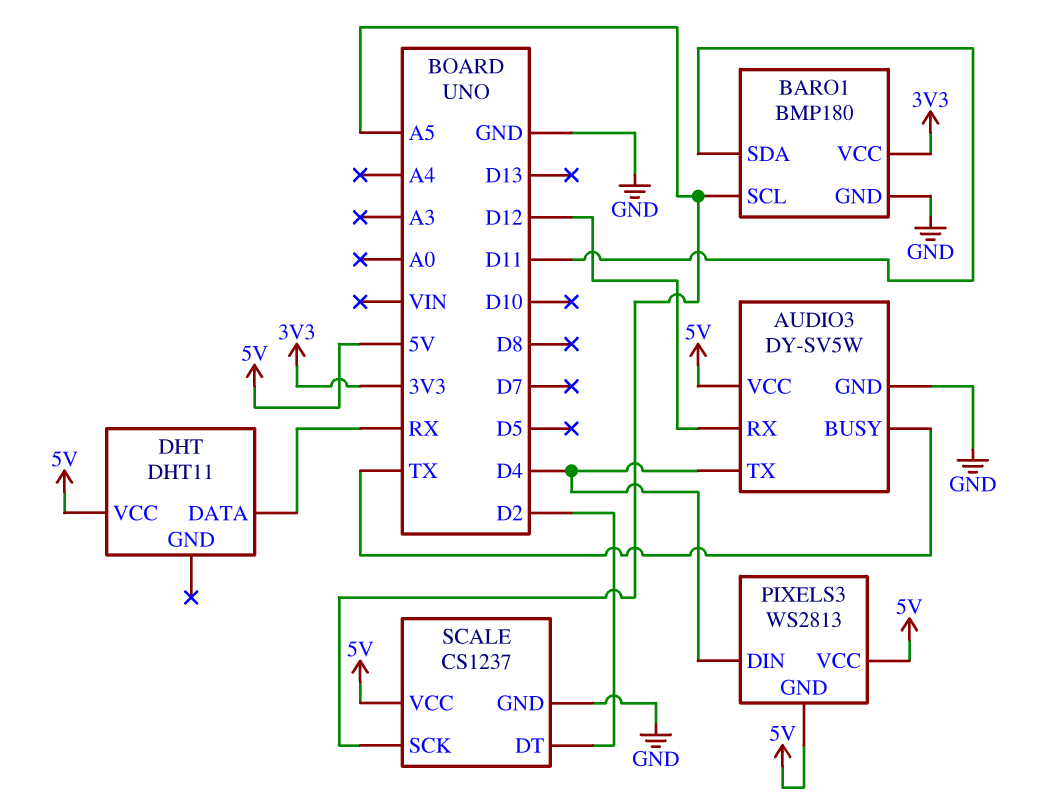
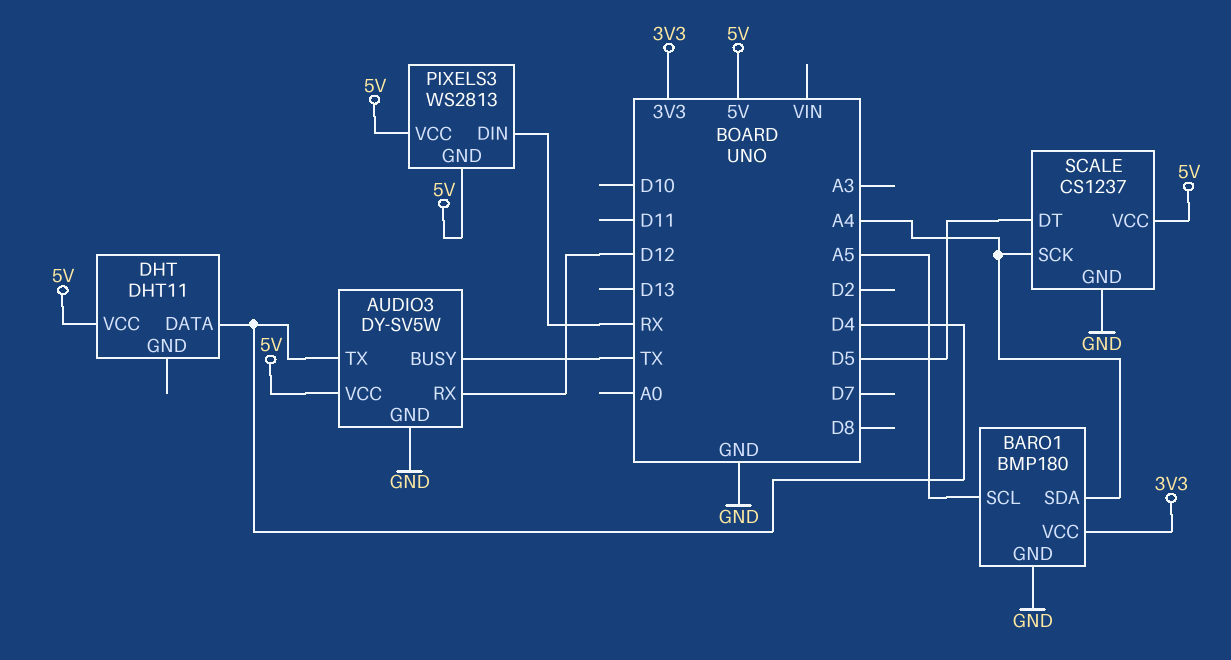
BARO1 pin SDA: D11 -> A4
DHT pin DATA: RX -> D4
PIXELS3 pin DIN: D4 -> RX
SCALE pin DT: D2 -> D5
SCALE pin SCK: A5 -> A4

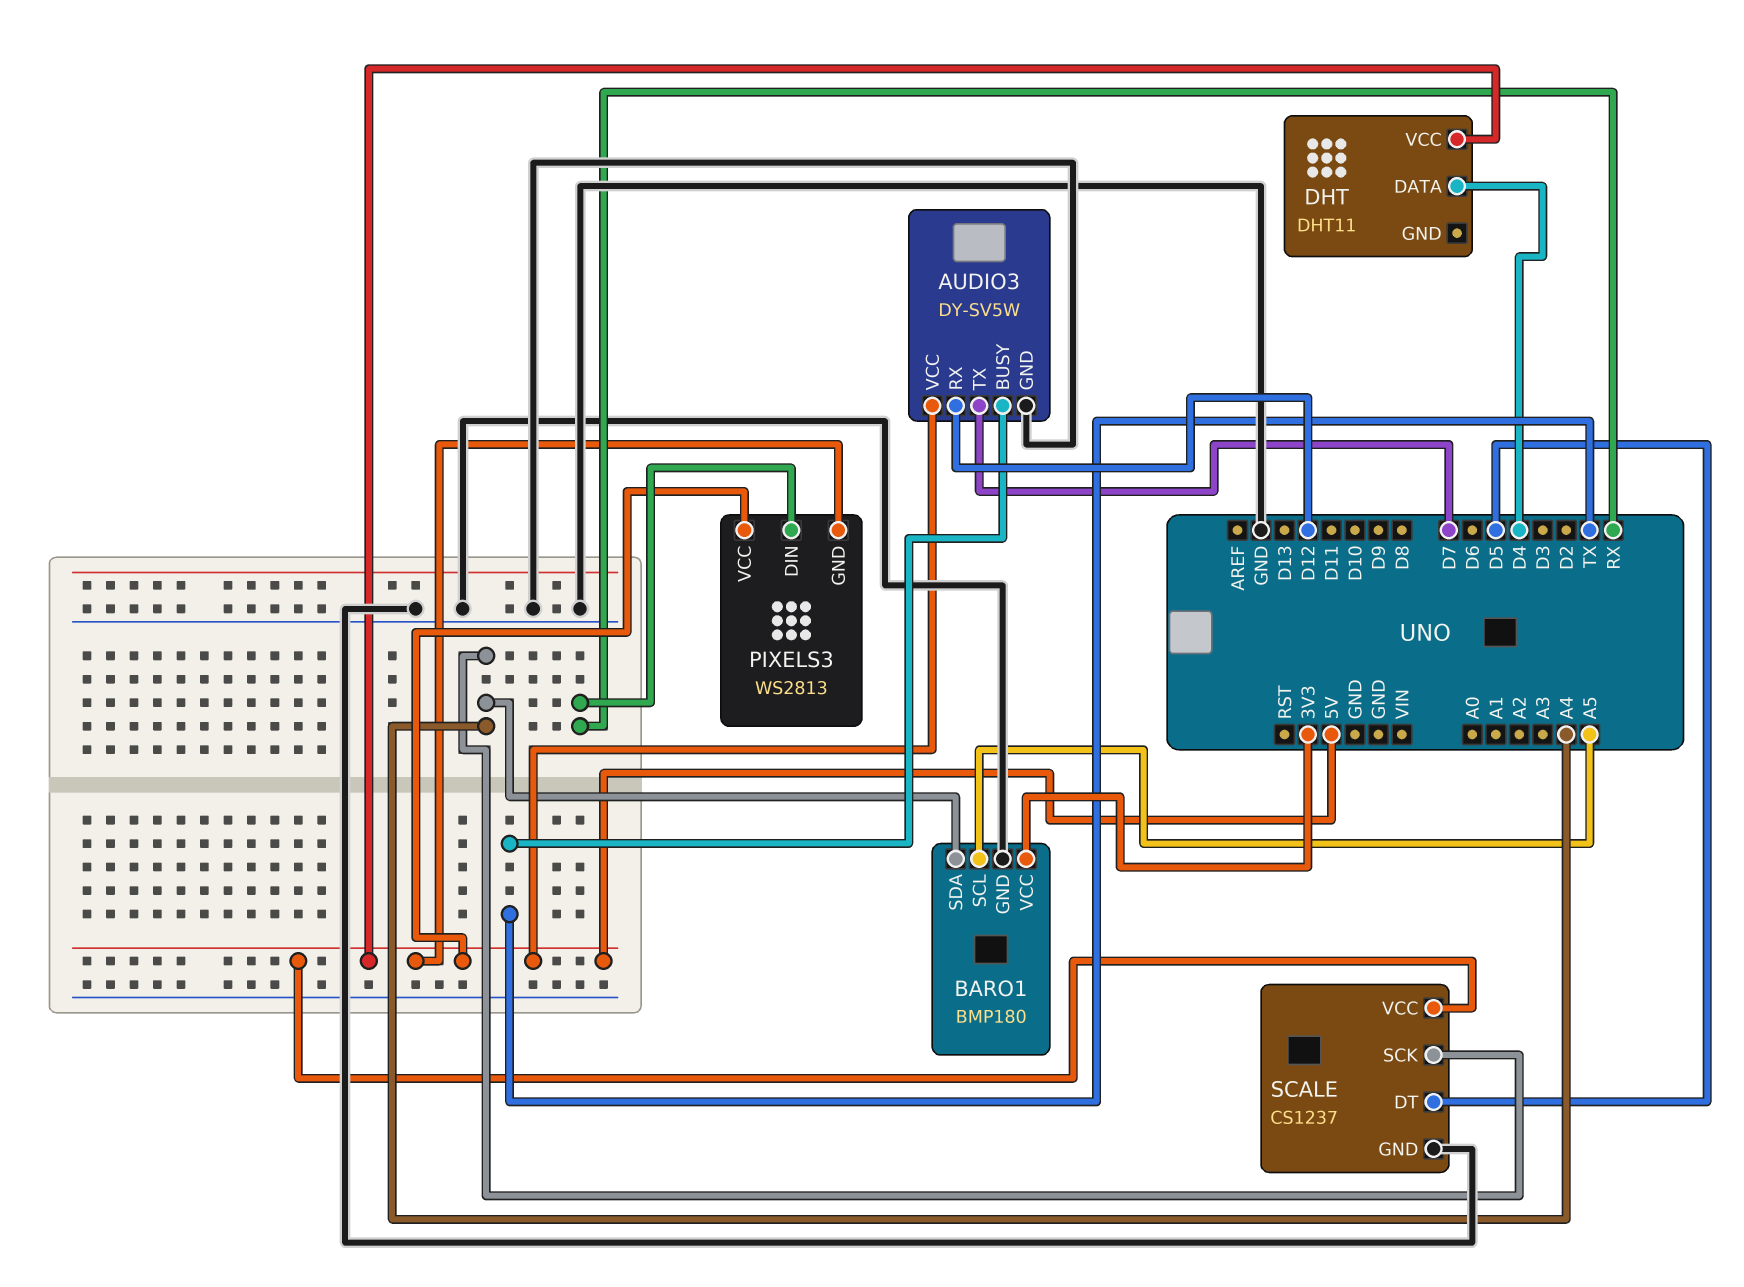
AUDIO3 pin TX: D4 -> D7

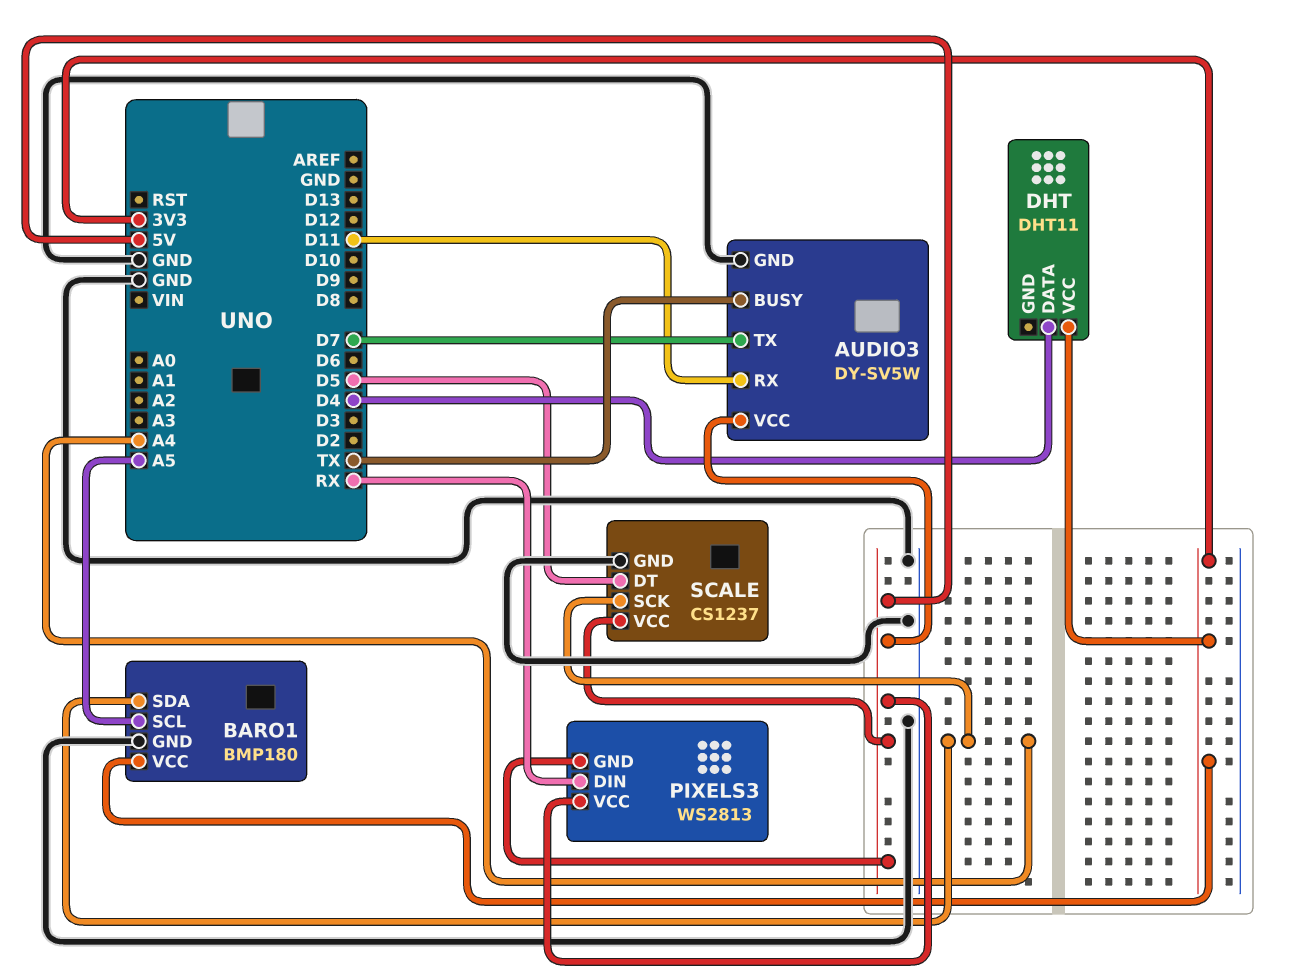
AUDIO3 pin RX: D12 -> D11
DHT pin VCC: 5V -> 3V3

